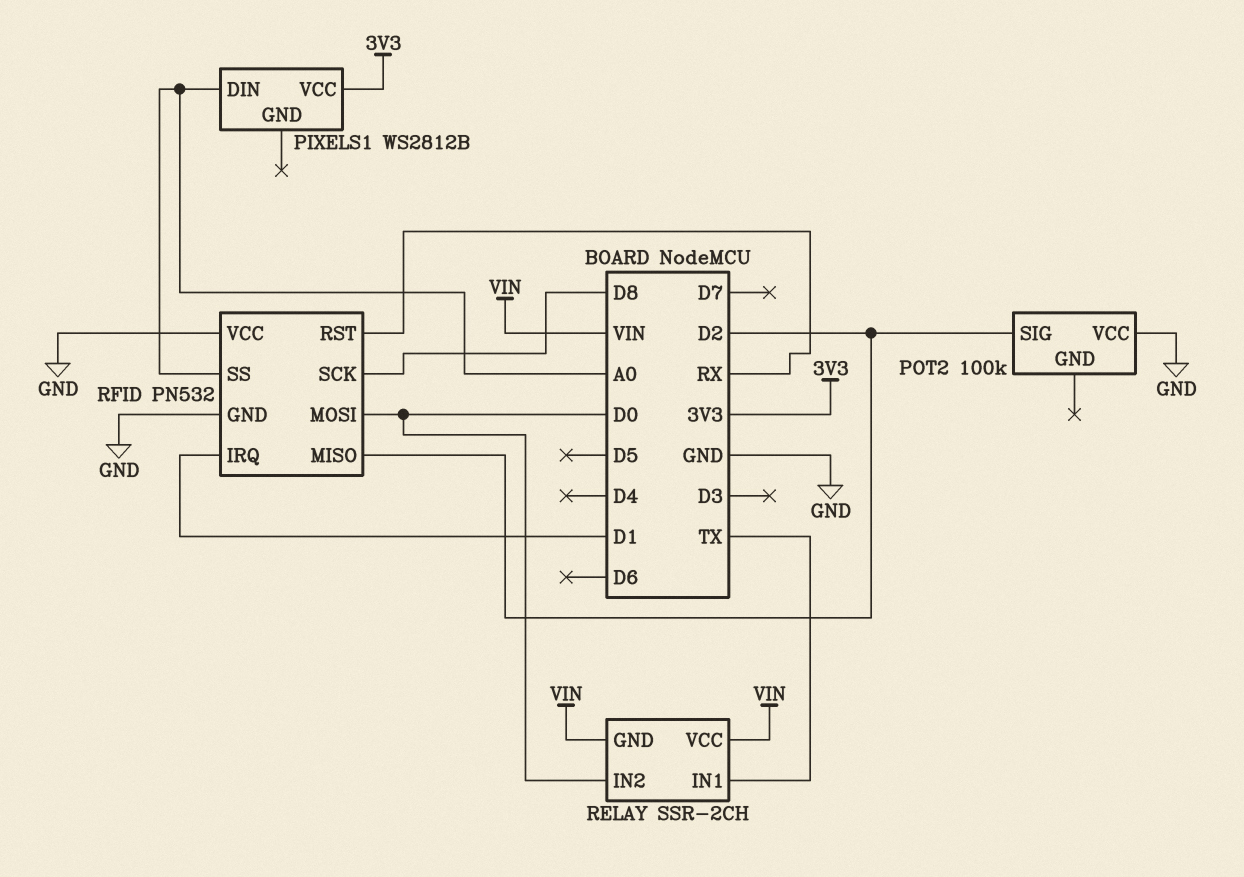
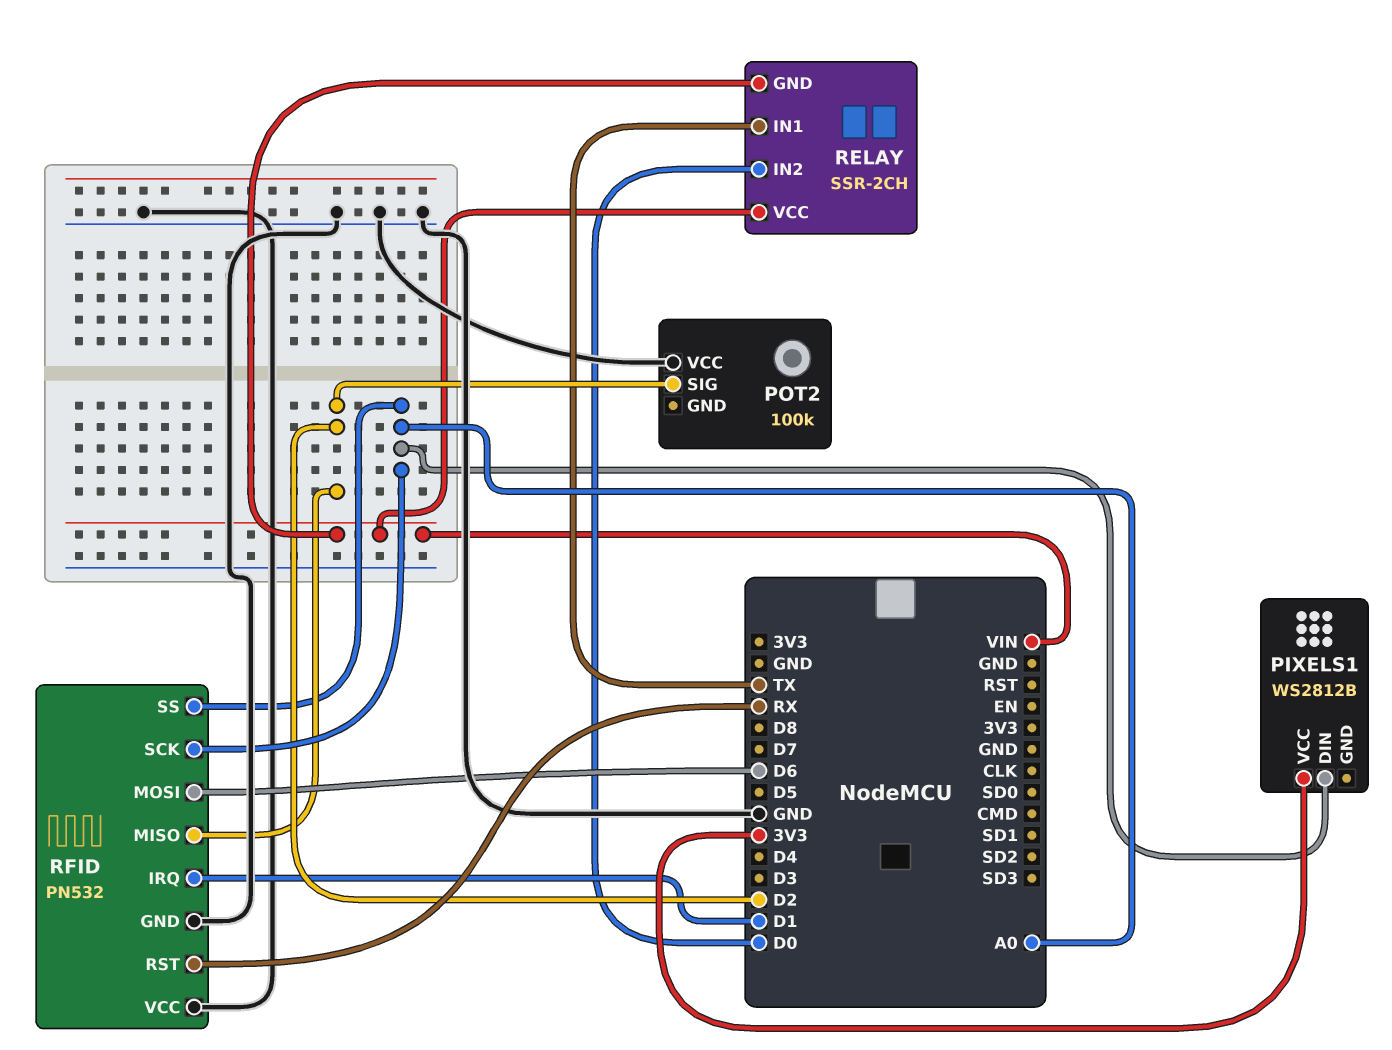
RFID pin MOSI: D0 -> D6
RFID pin SCK: D8 -> A0

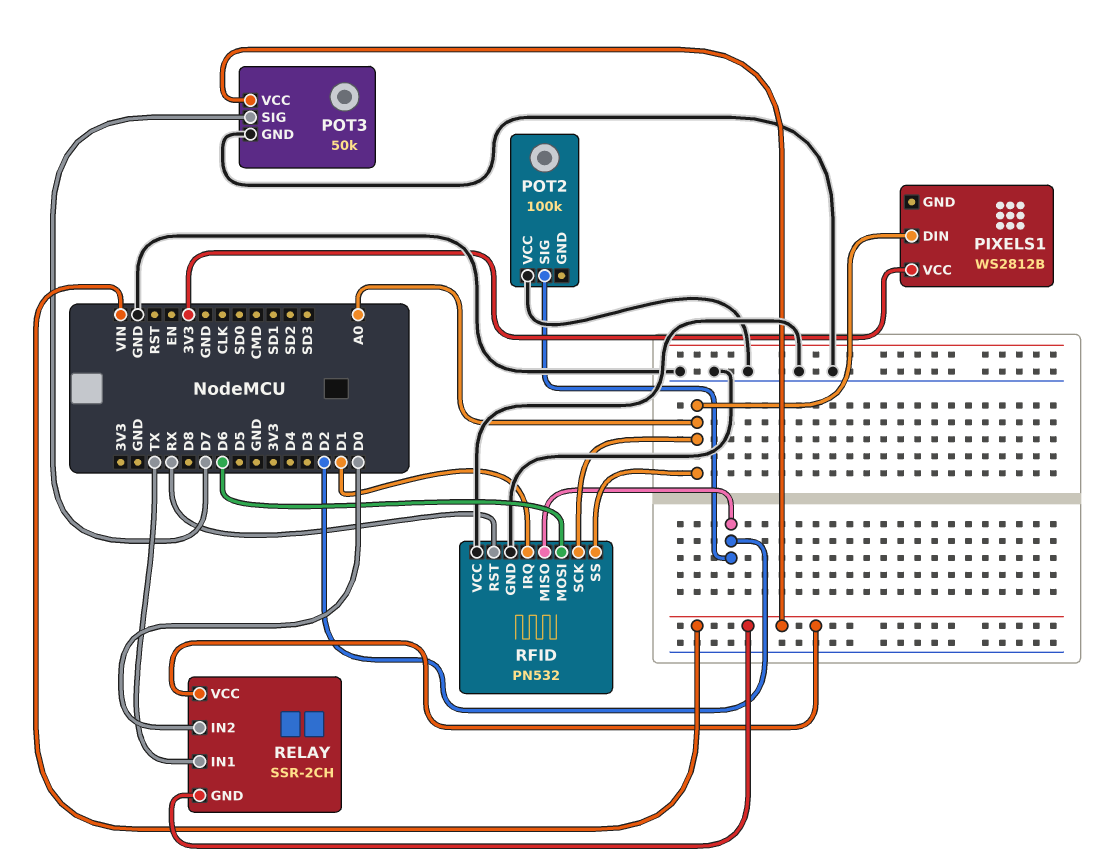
POT3: none -> 50k
POT3 pin GND: none -> GND
POT3 pin SIG: none -> D7
POT3 pin VCC: none -> VIN

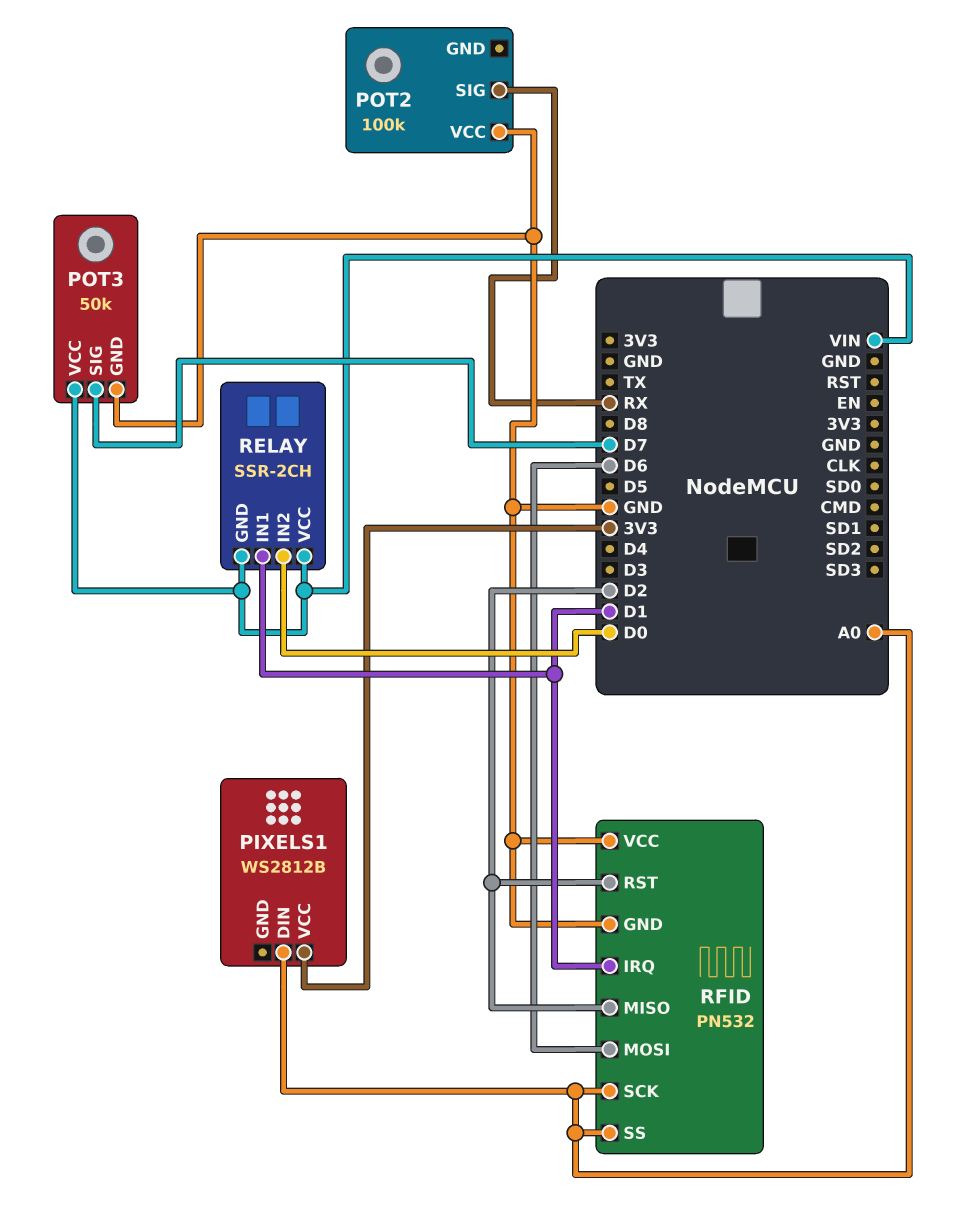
POT2 pin SIG: D2 -> RX
RELAY pin IN1: TX -> D1
RFID pin RST: RX -> D2

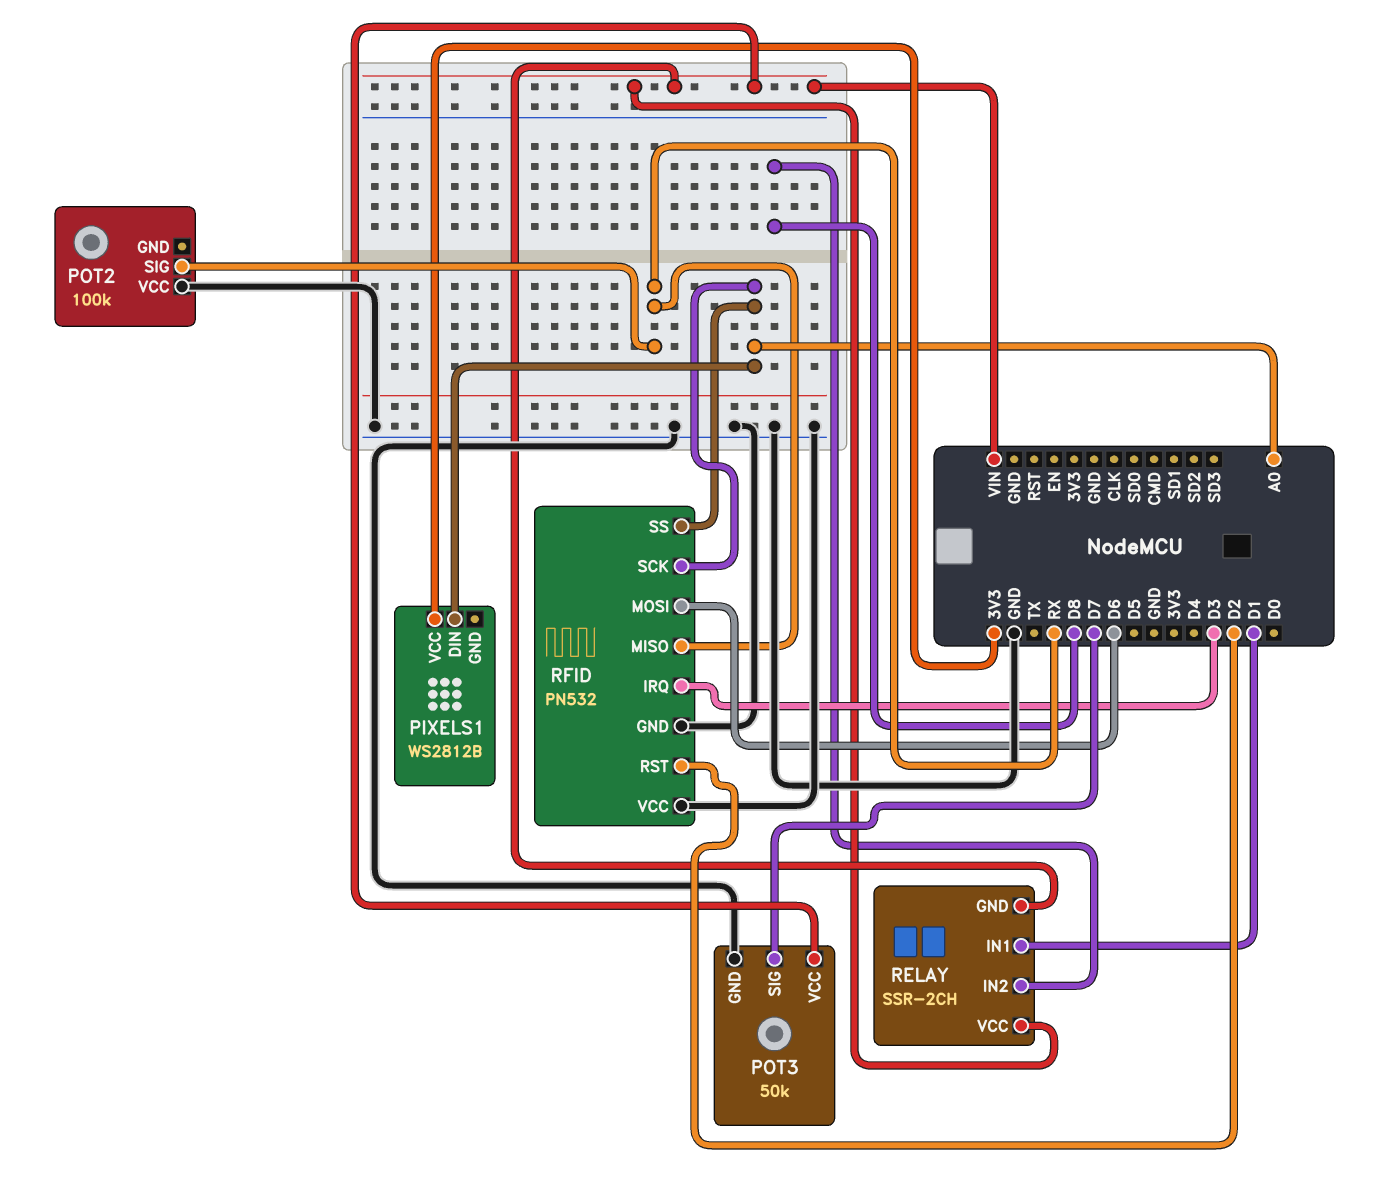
RELAY pin IN2: D0 -> D8
RFID pin IRQ: D1 -> D3
RFID pin MISO: D2 -> RX

